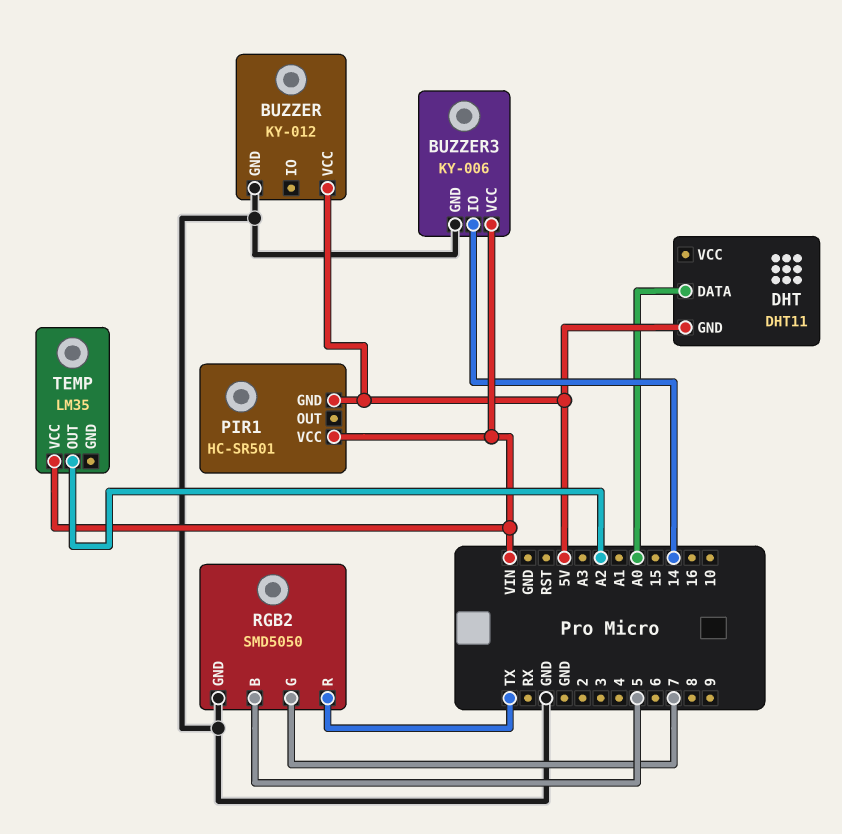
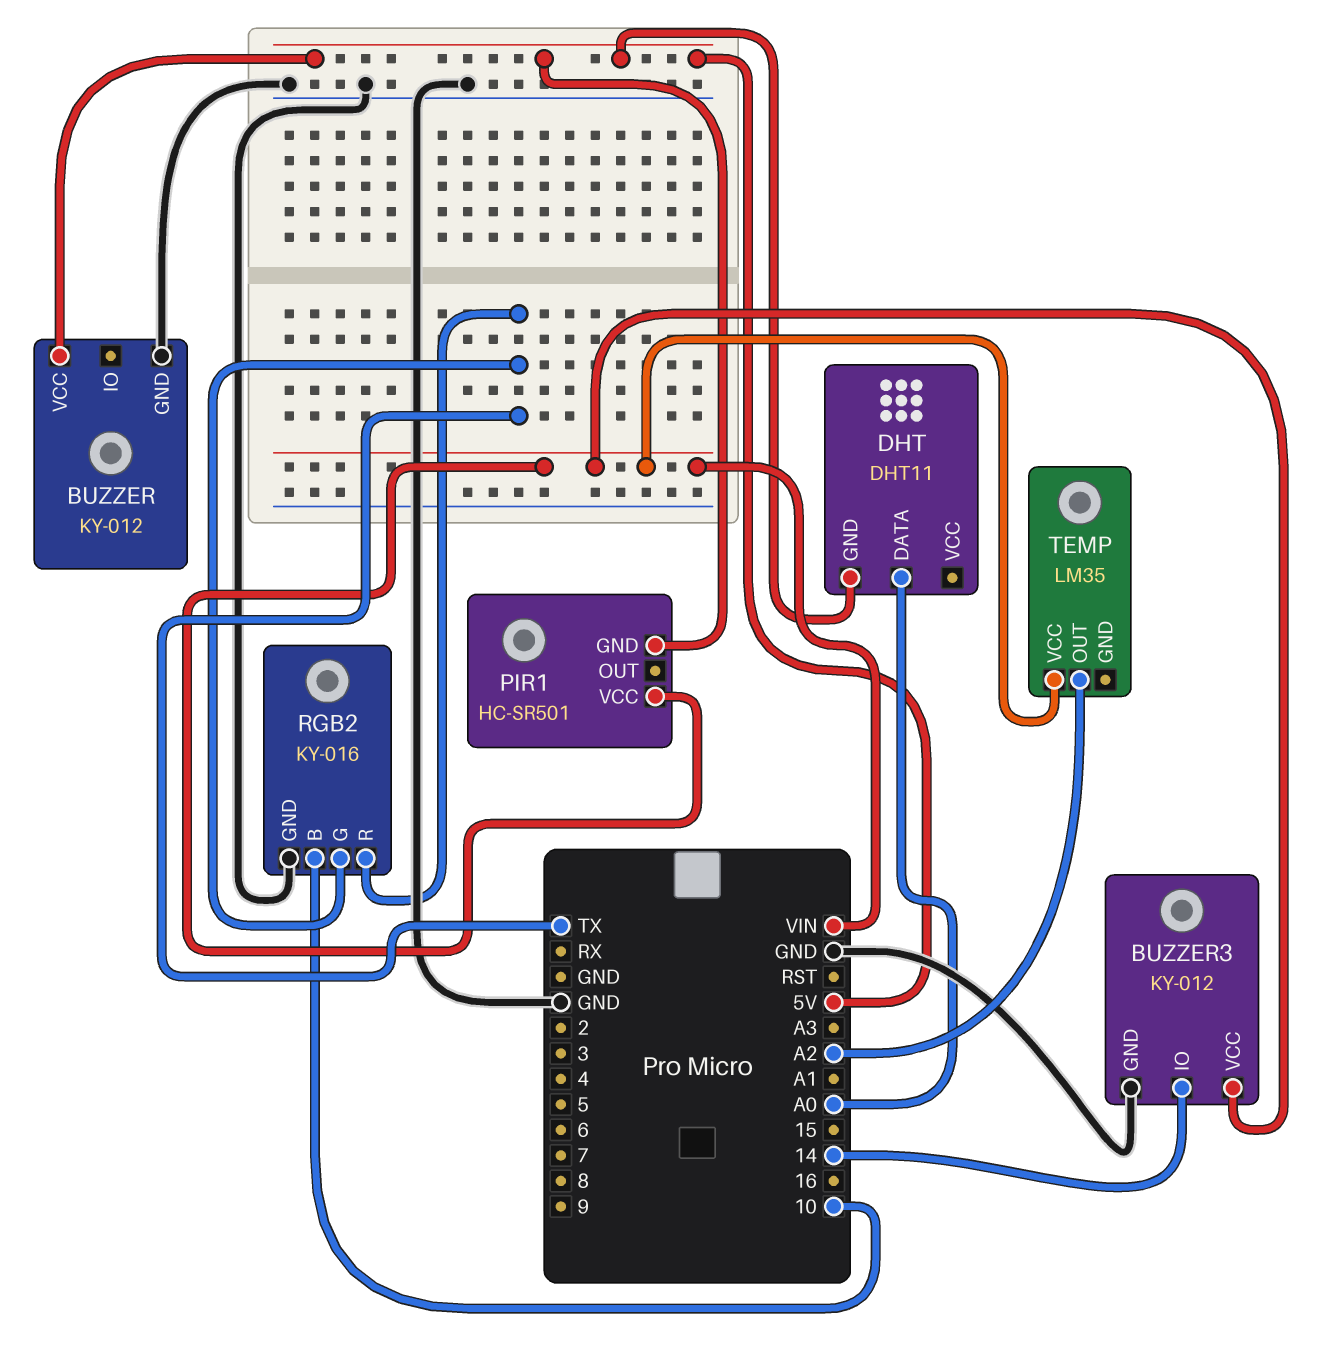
BUZZER3: KY-006 -> KY-012
RGB2: SMD5050 -> KY-016
RGB2 pin B: 5 -> 10
RGB2 pin G: 7 -> TX

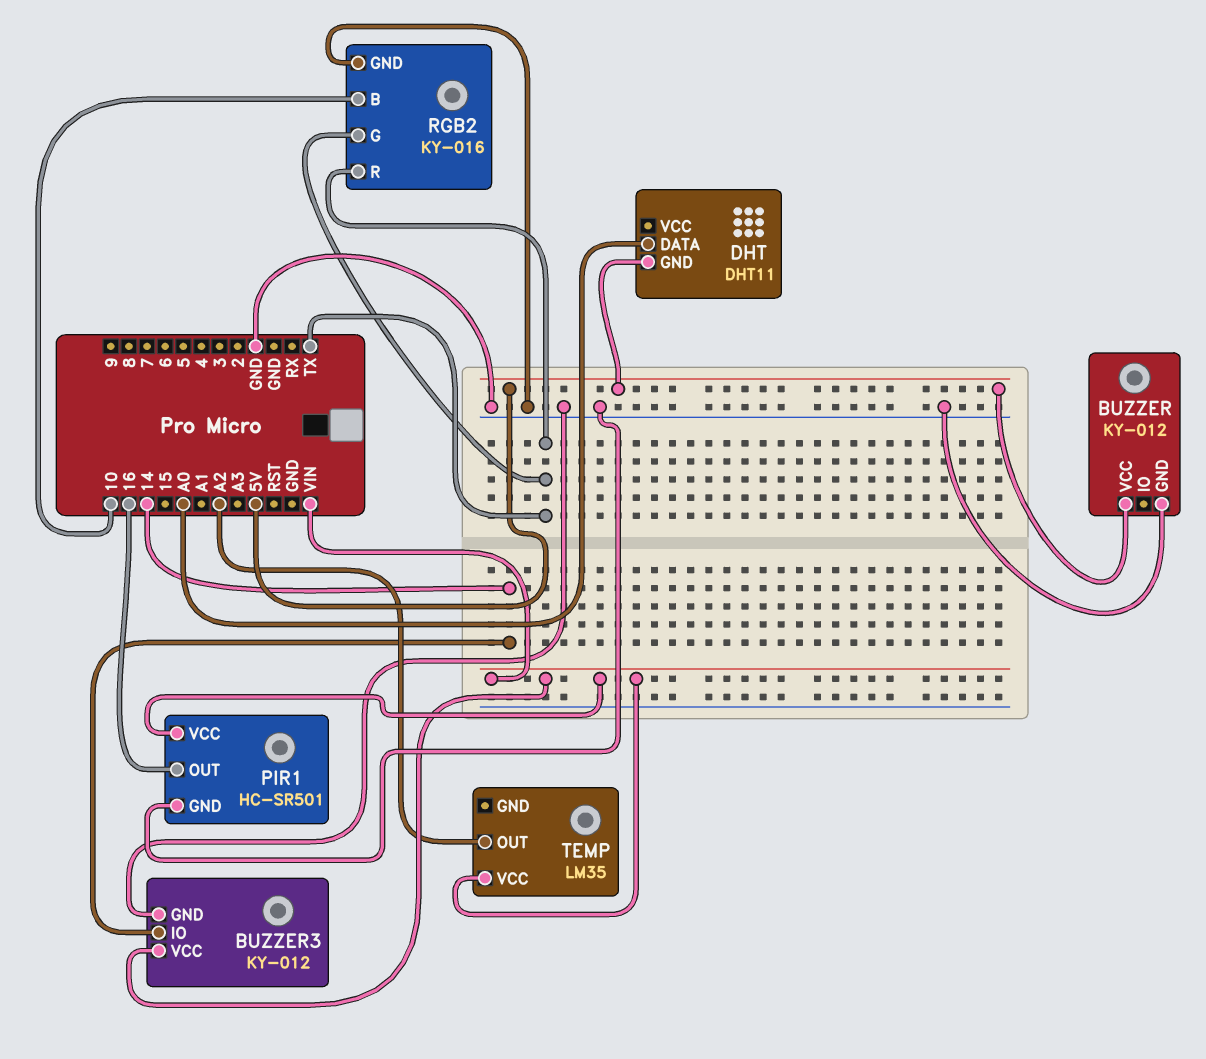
PIR1 pin GND: 5V -> GND
PIR1 pin OUT: none -> 16

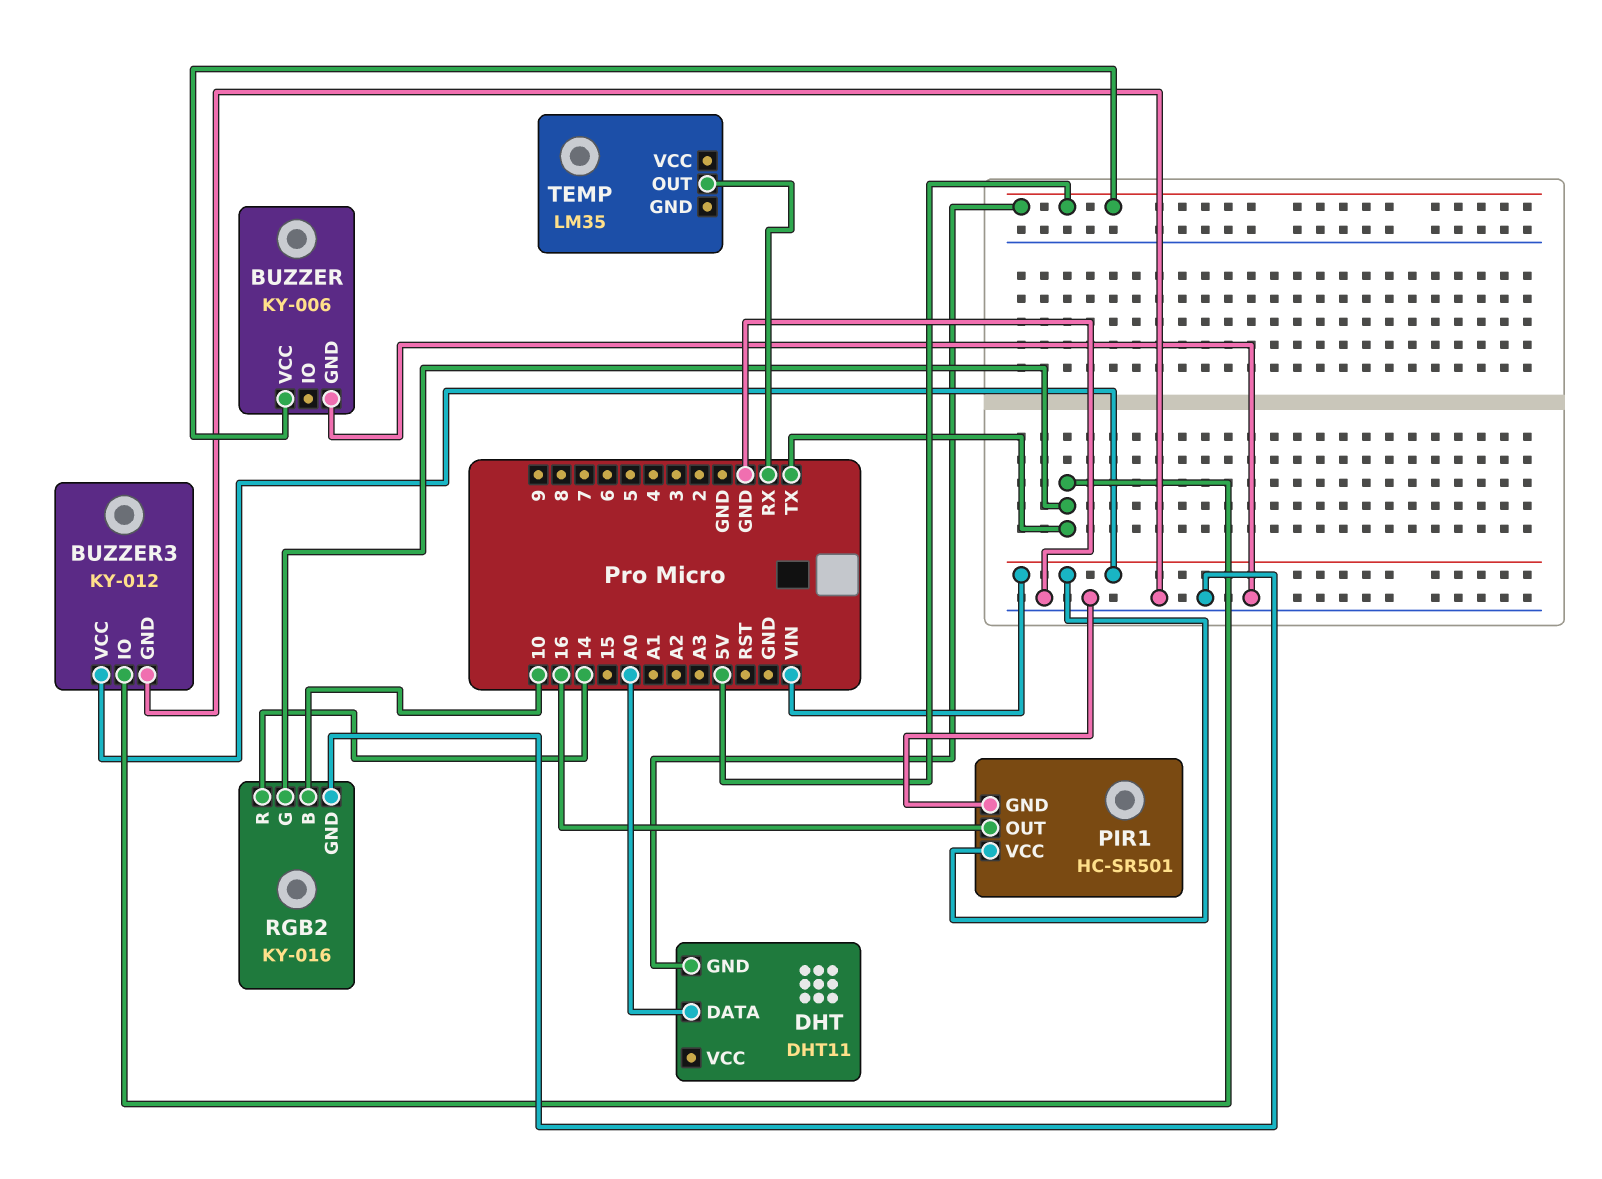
BUZZER: KY-012 -> KY-006
BUZZER3 pin IO: 14 -> TX
RGB2 pin R: TX -> 14
TEMP pin OUT: A2 -> RX
TEMP pin VCC: VIN -> none

